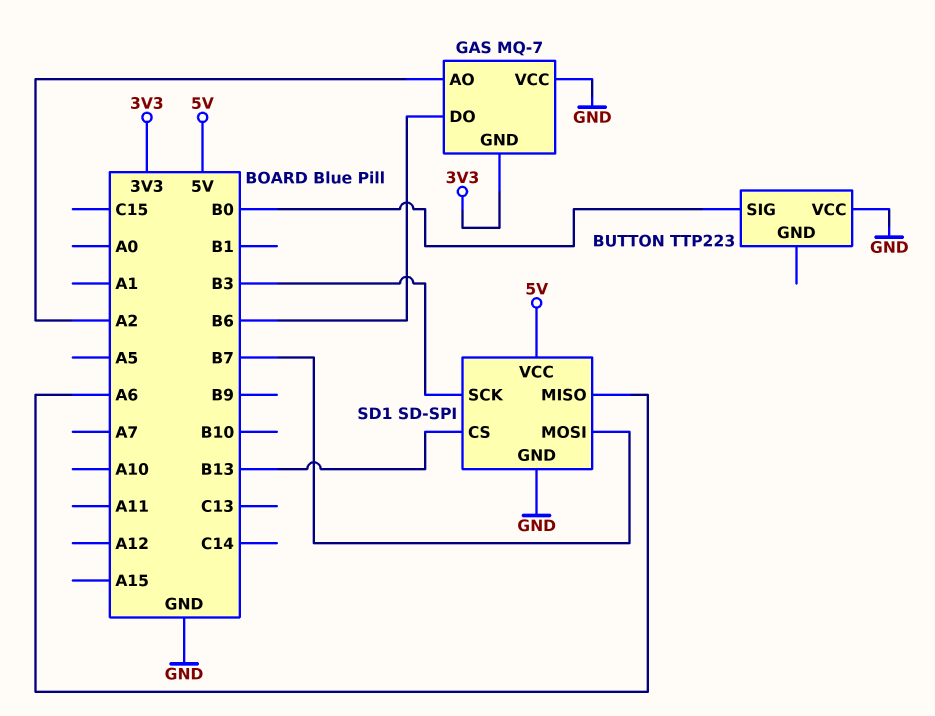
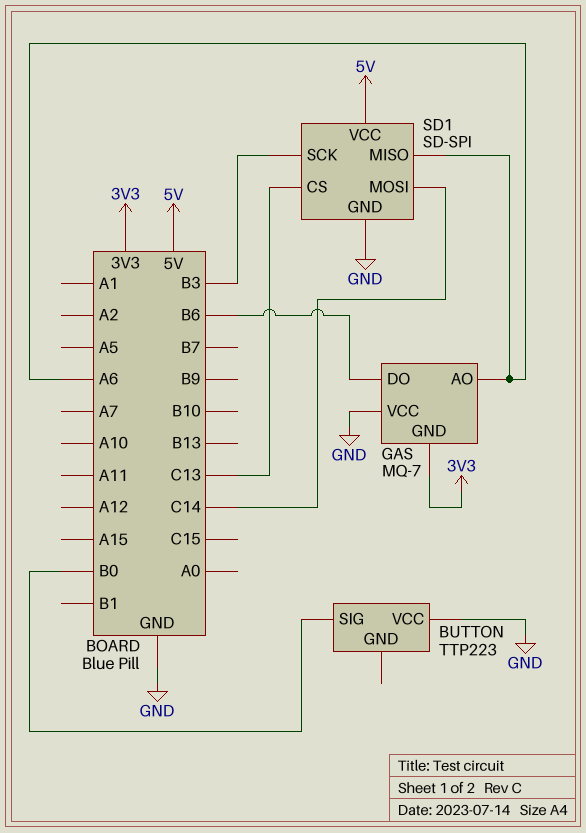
GAS pin AO: A2 -> A6
SD1 pin CS: B13 -> C13
SD1 pin MOSI: B7 -> C14

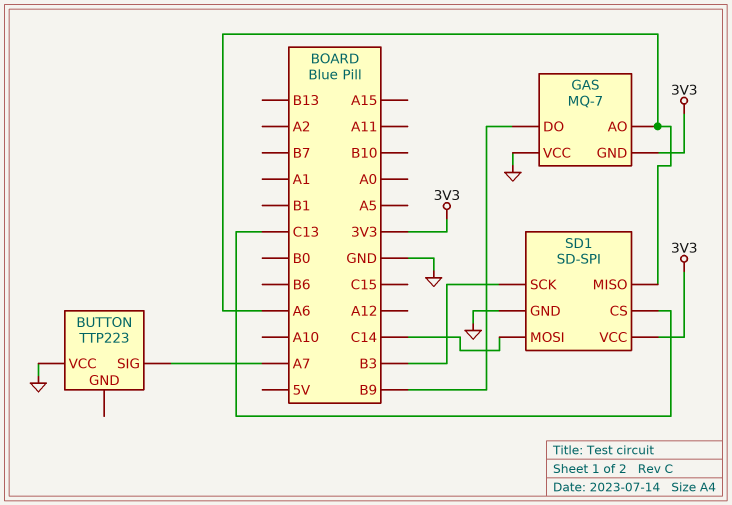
BUTTON pin SIG: B0 -> A7
GAS pin DO: B6 -> B9
SD1 pin VCC: 5V -> 3V3

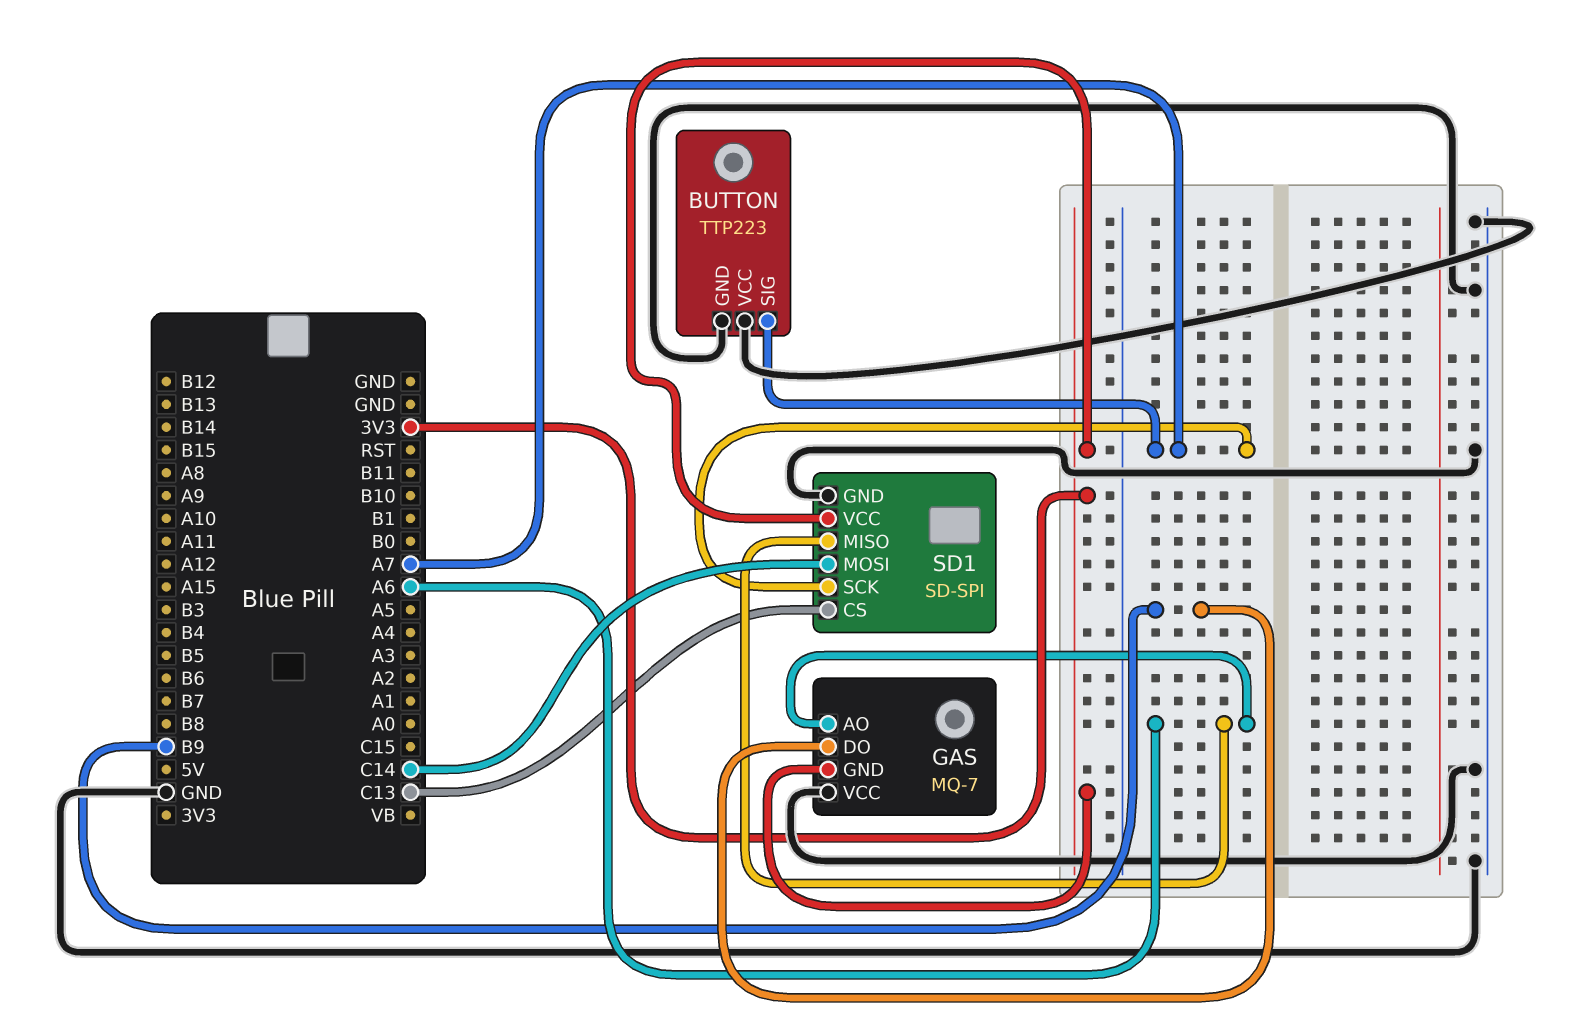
BUTTON pin GND: none -> GND
SD1 pin SCK: B3 -> A7

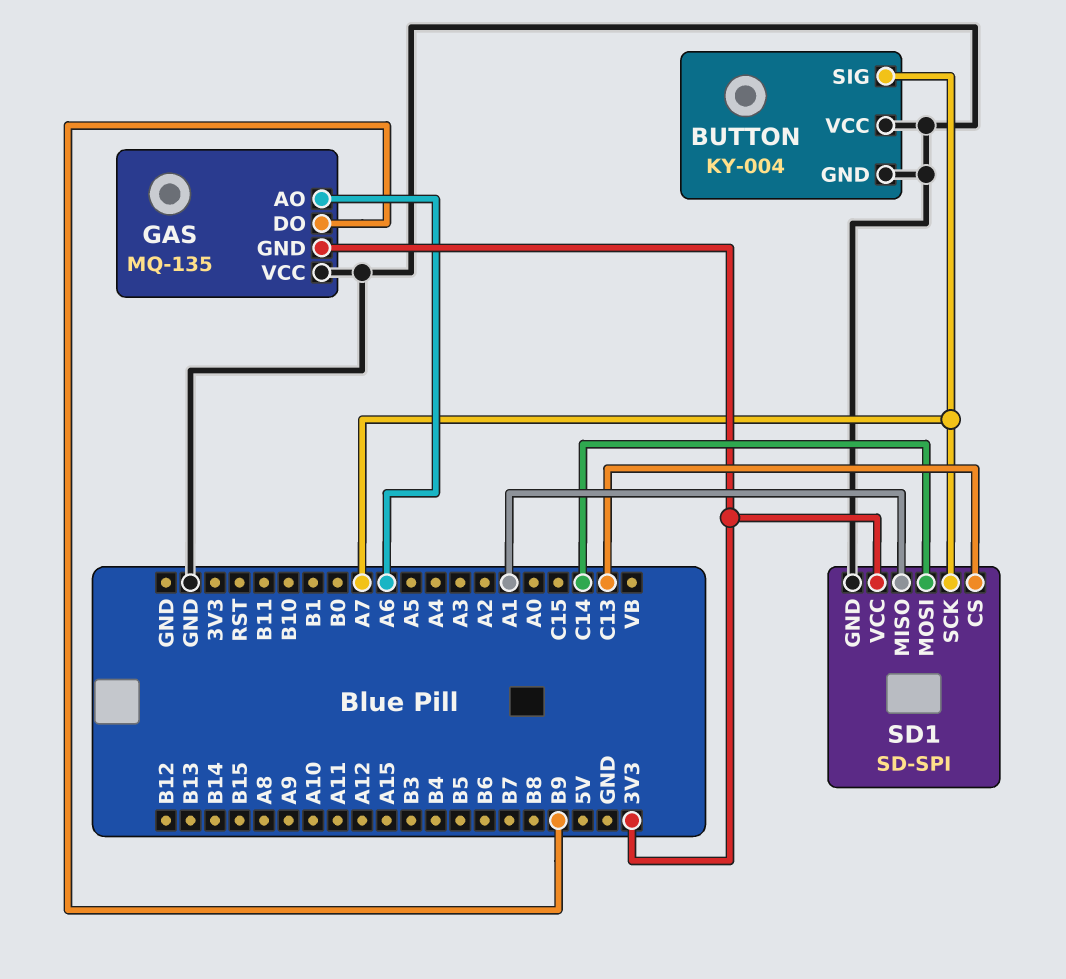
BUTTON: TTP223 -> KY-004
GAS: MQ-7 -> MQ-135
SD1 pin MISO: A6 -> A1

